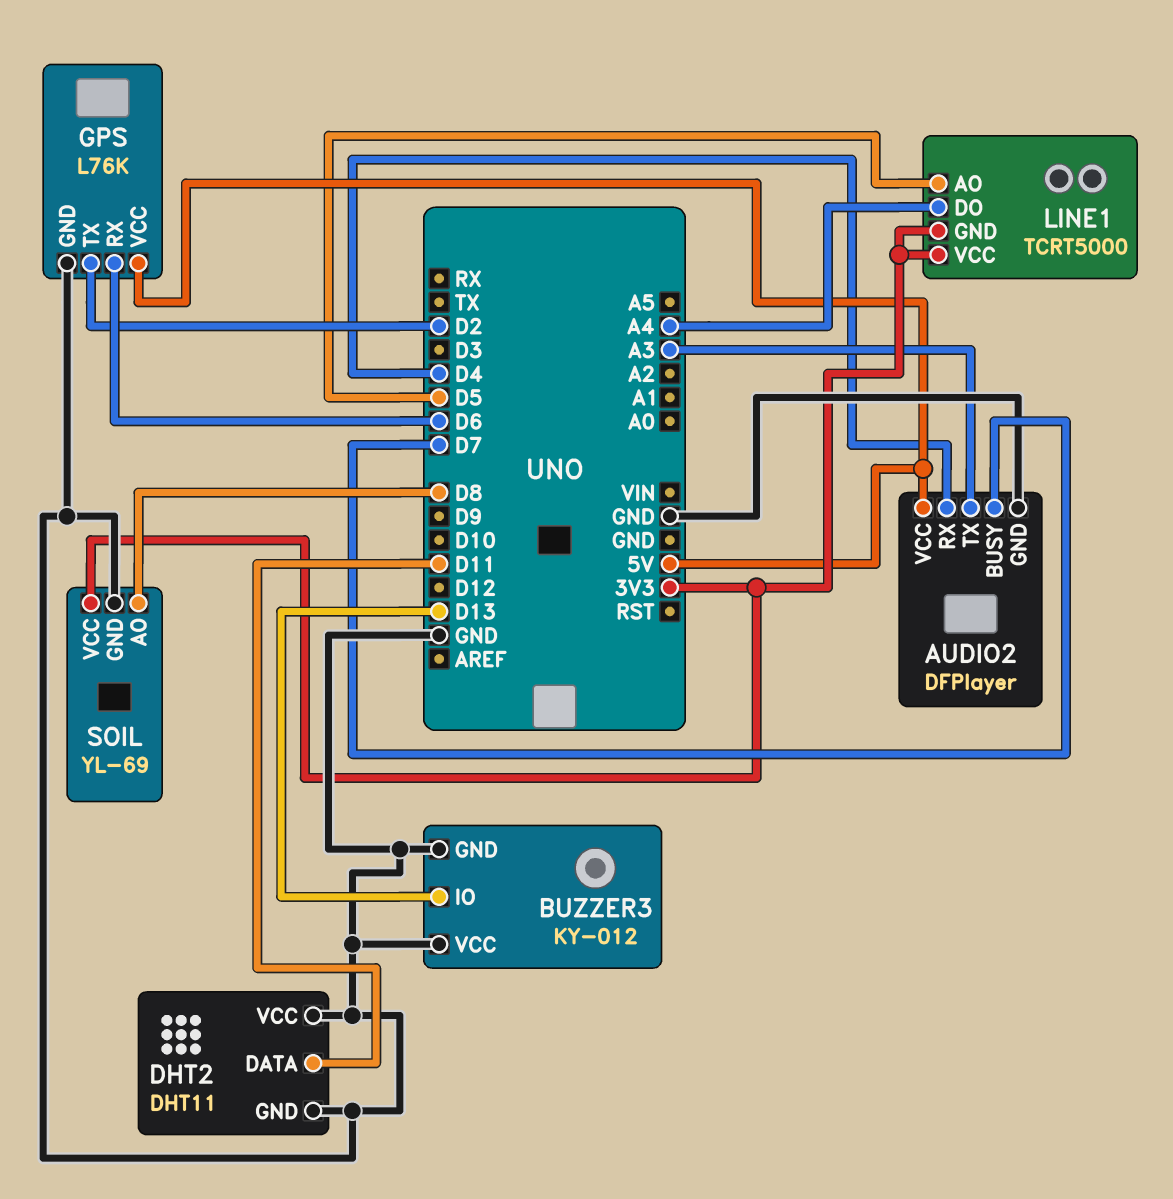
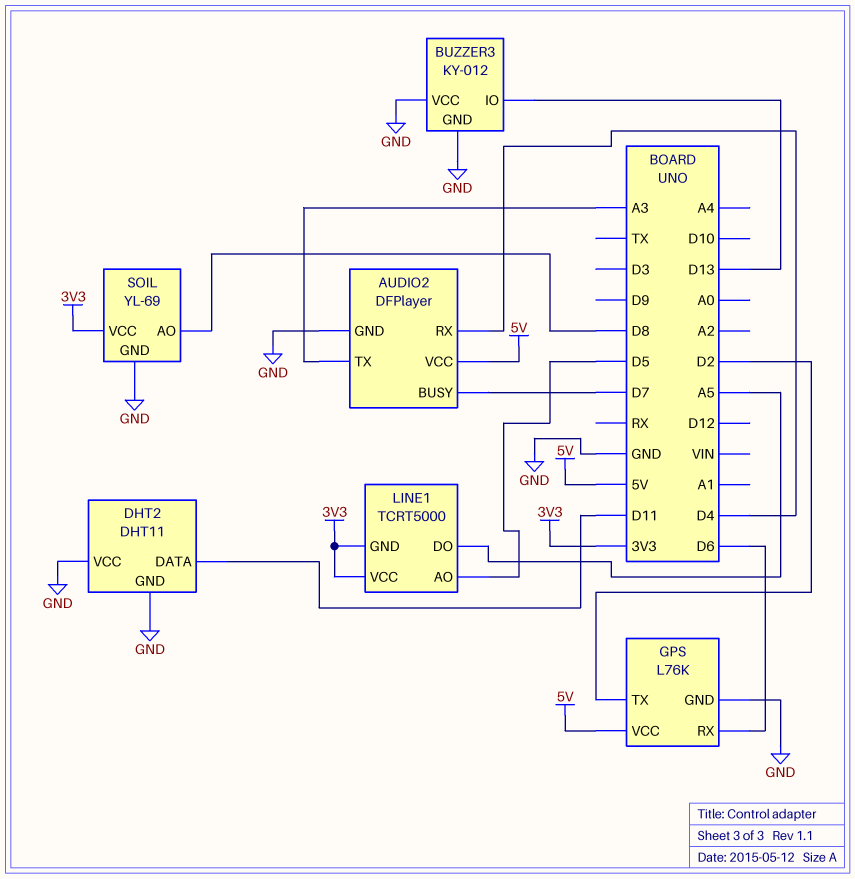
LINE1 pin DO: A4 -> A5

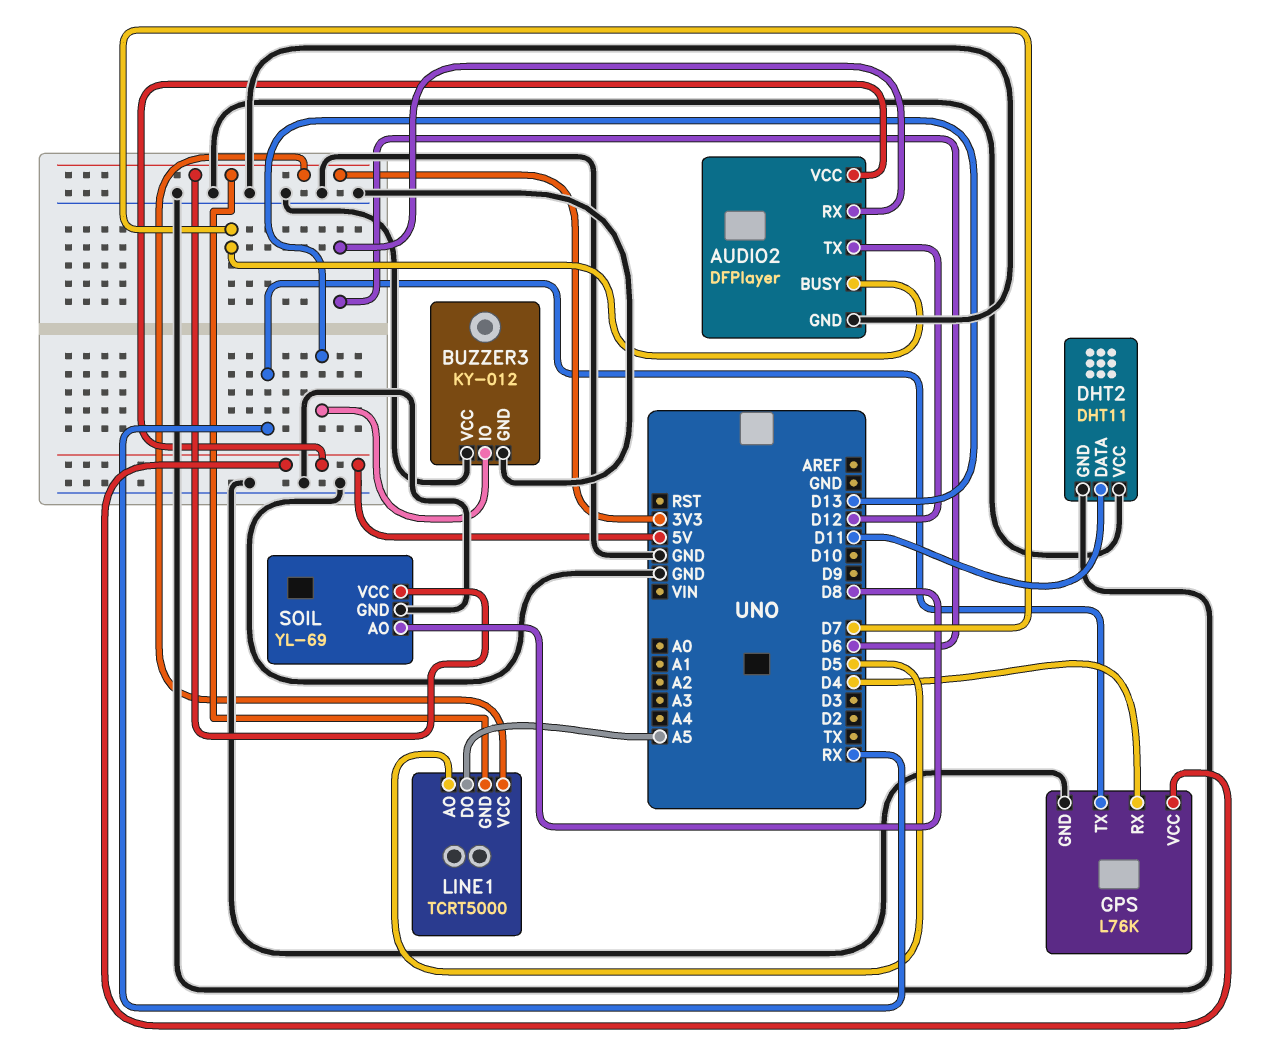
AUDIO2 pin RX: D4 -> D6
AUDIO2 pin TX: A3 -> D12
GPS pin RX: D6 -> D4
GPS pin TX: D2 -> RX

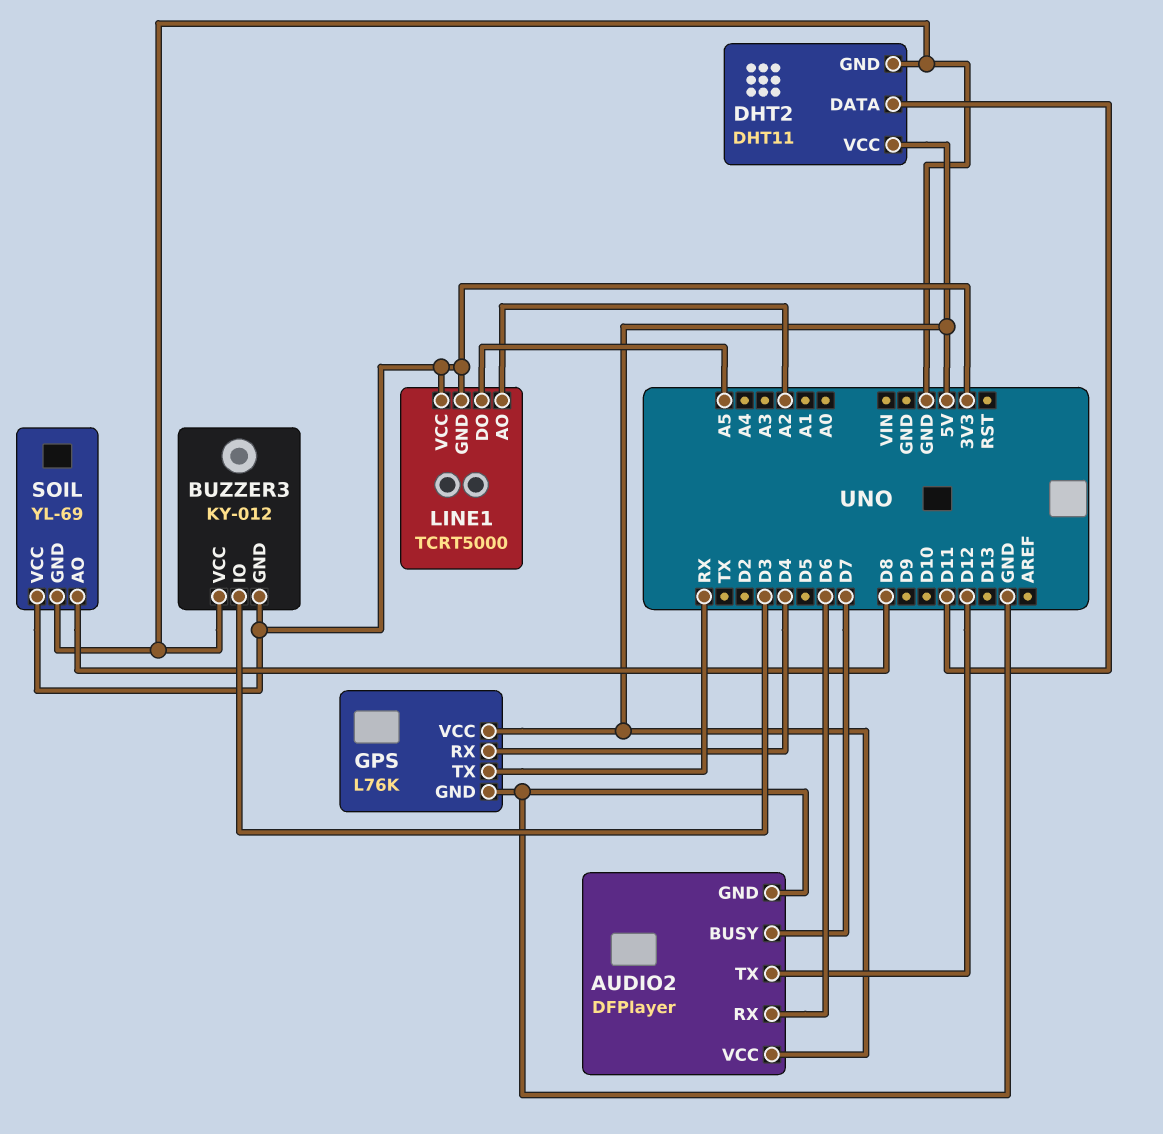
BUZZER3 pin GND: GND -> 3V3
BUZZER3 pin IO: D13 -> D3
DHT2 pin VCC: GND -> 5V
LINE1 pin AO: D5 -> A2

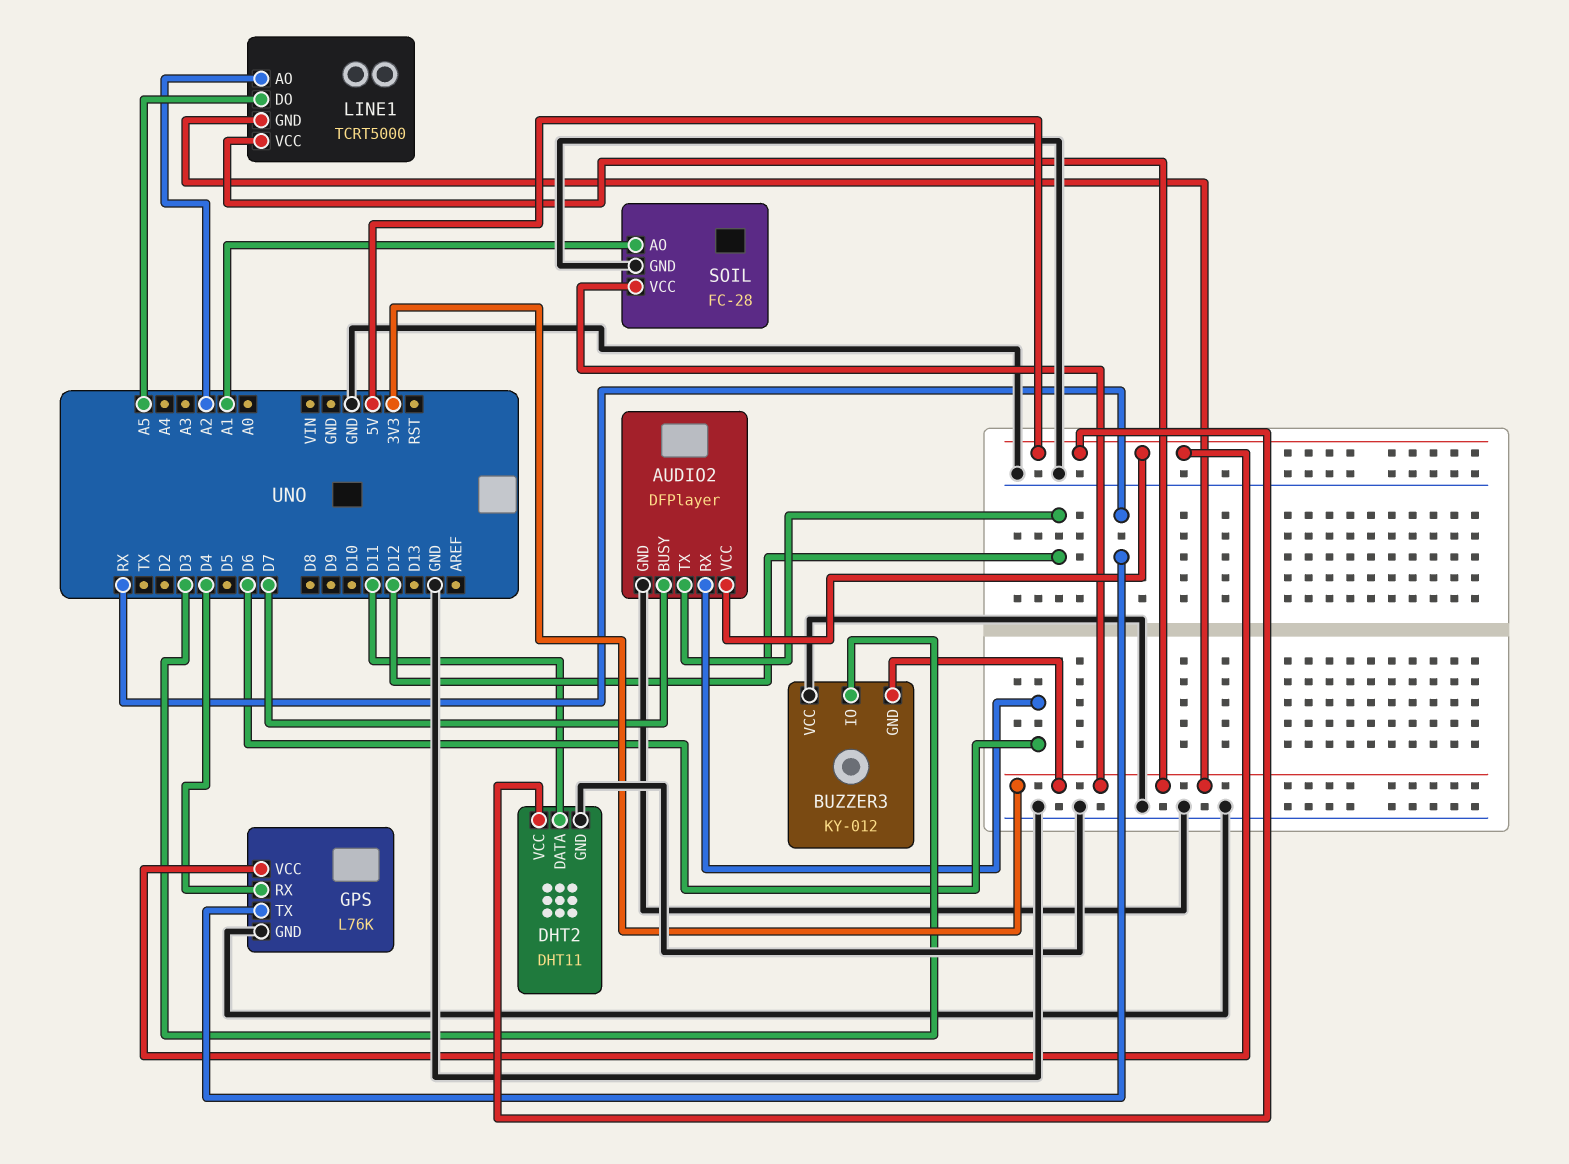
SOIL: YL-69 -> FC-28
SOIL pin AO: D8 -> A1

